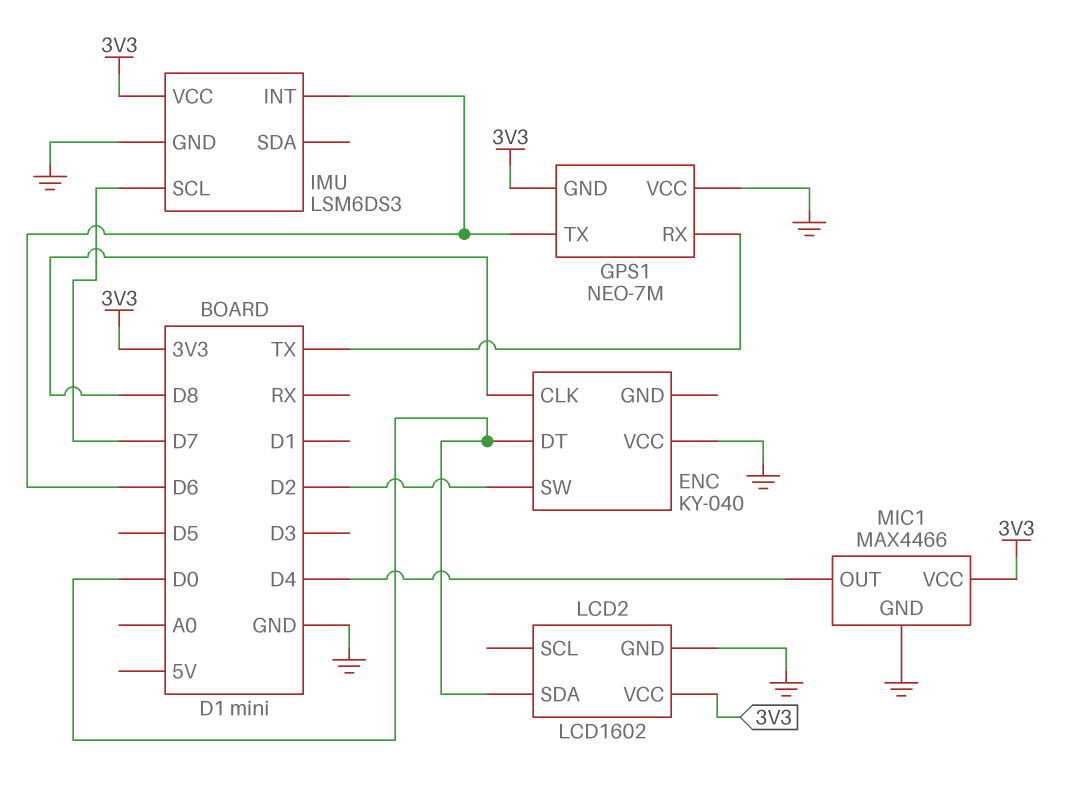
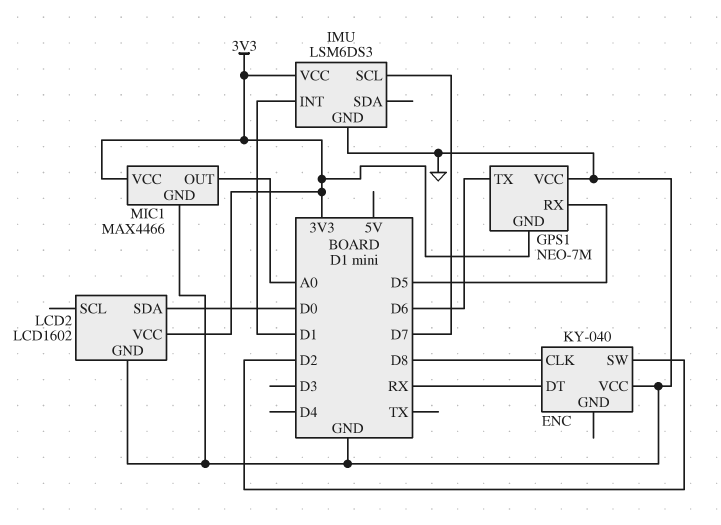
ENC pin DT: D0 -> RX
GPS1 pin RX: TX -> D5
IMU pin INT: D6 -> D1
MIC1 pin OUT: D4 -> A0

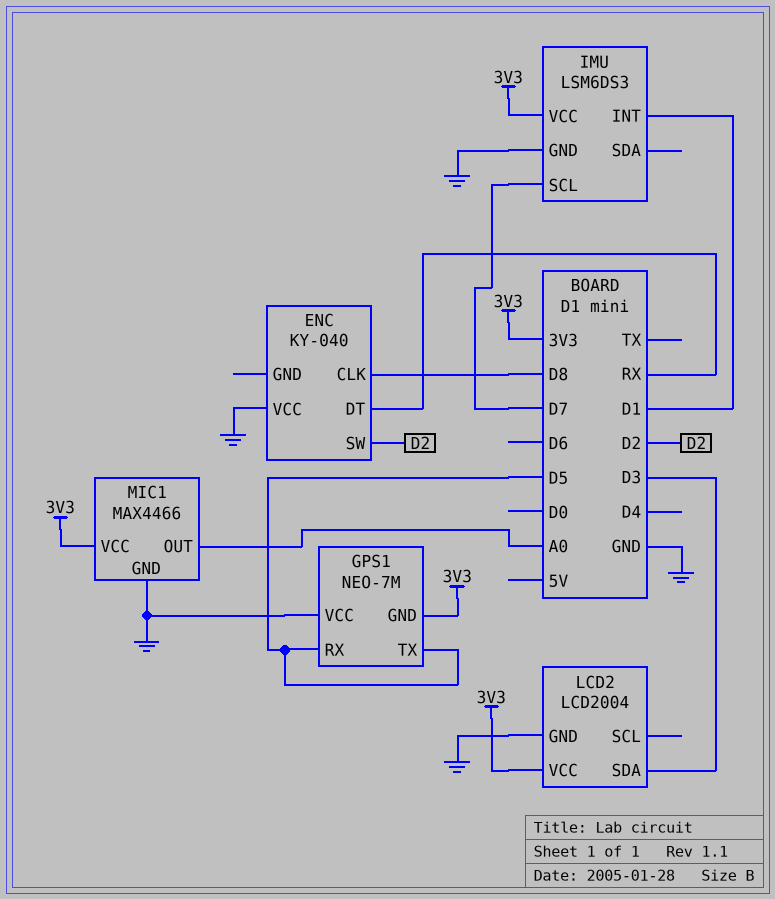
GPS1 pin TX: D6 -> D5
LCD2: LCD1602 -> LCD2004
LCD2 pin SDA: D0 -> D3

